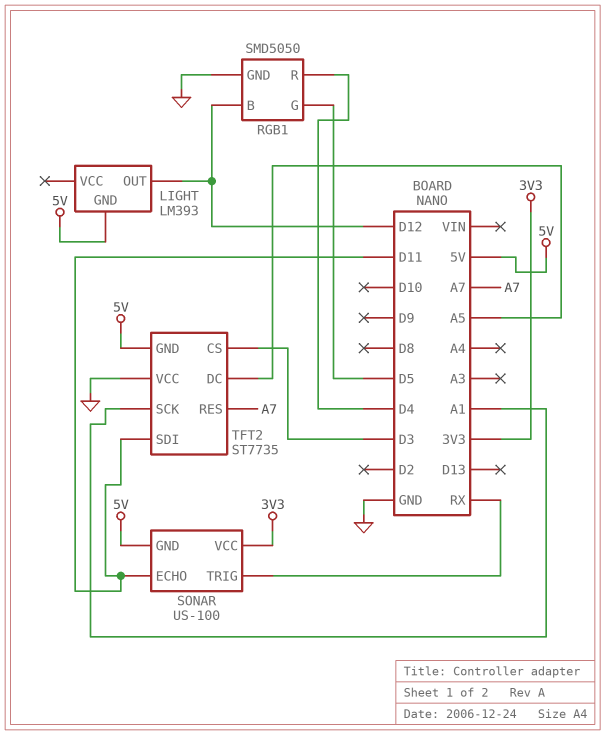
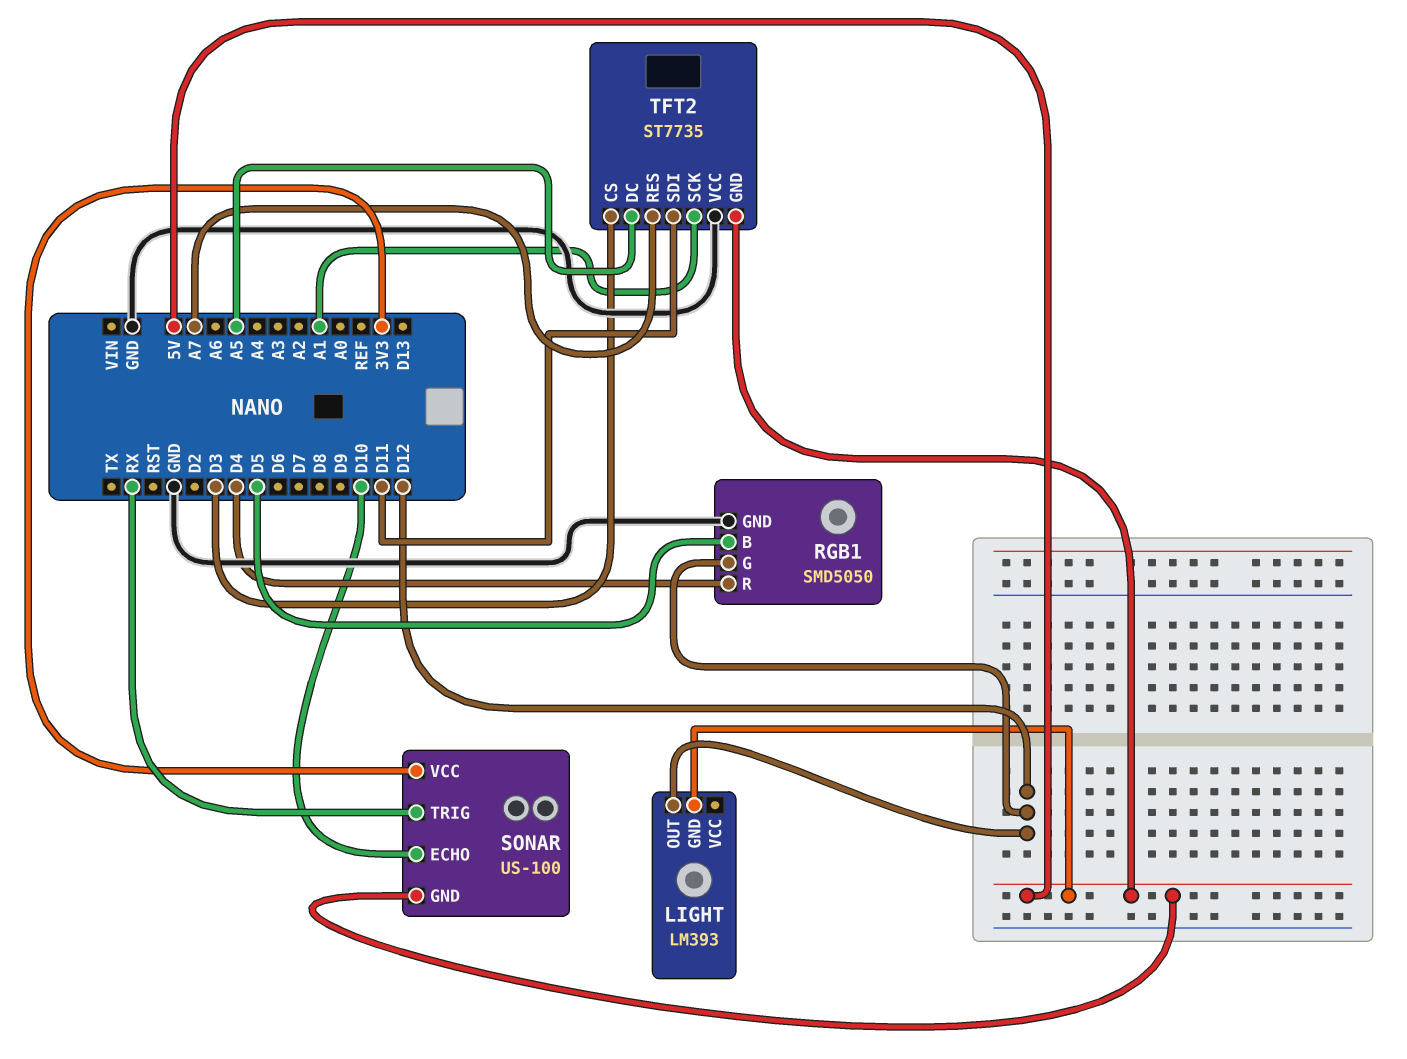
RGB1 pin B: D12 -> D5
RGB1 pin G: D5 -> D12
SONAR pin ECHO: D11 -> D10

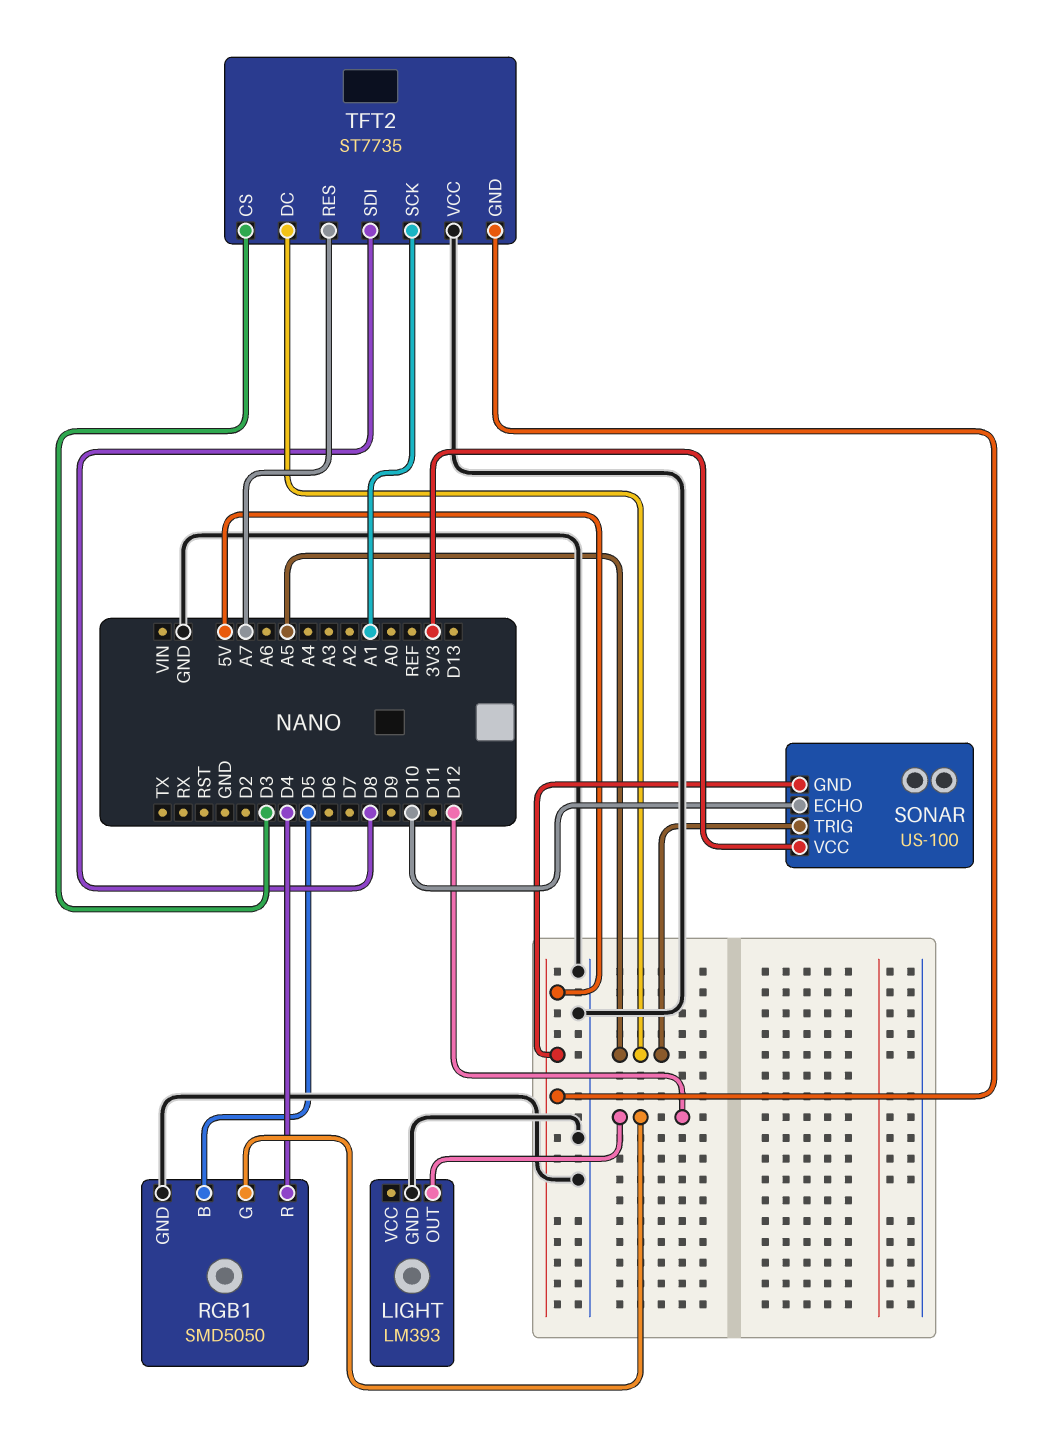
LIGHT pin GND: 5V -> GND
SONAR pin TRIG: RX -> A5
TFT2 pin SDI: D11 -> D8

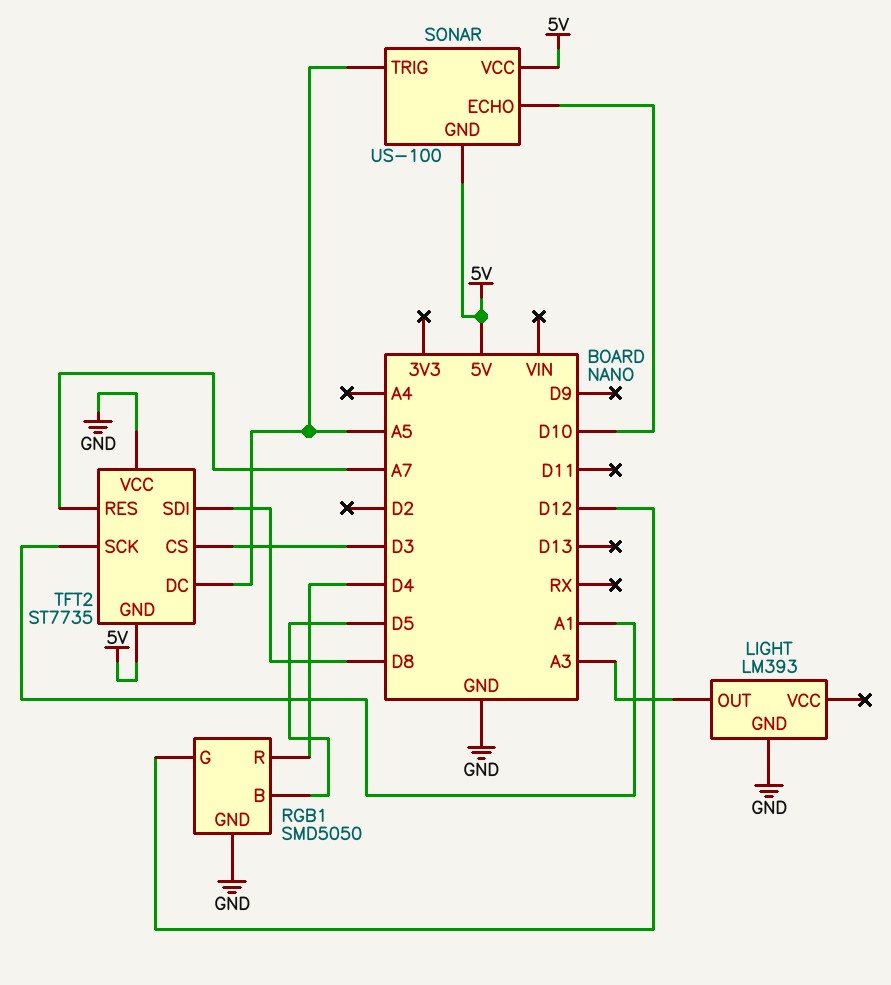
LIGHT pin OUT: D12 -> A3
SONAR pin VCC: 3V3 -> 5V

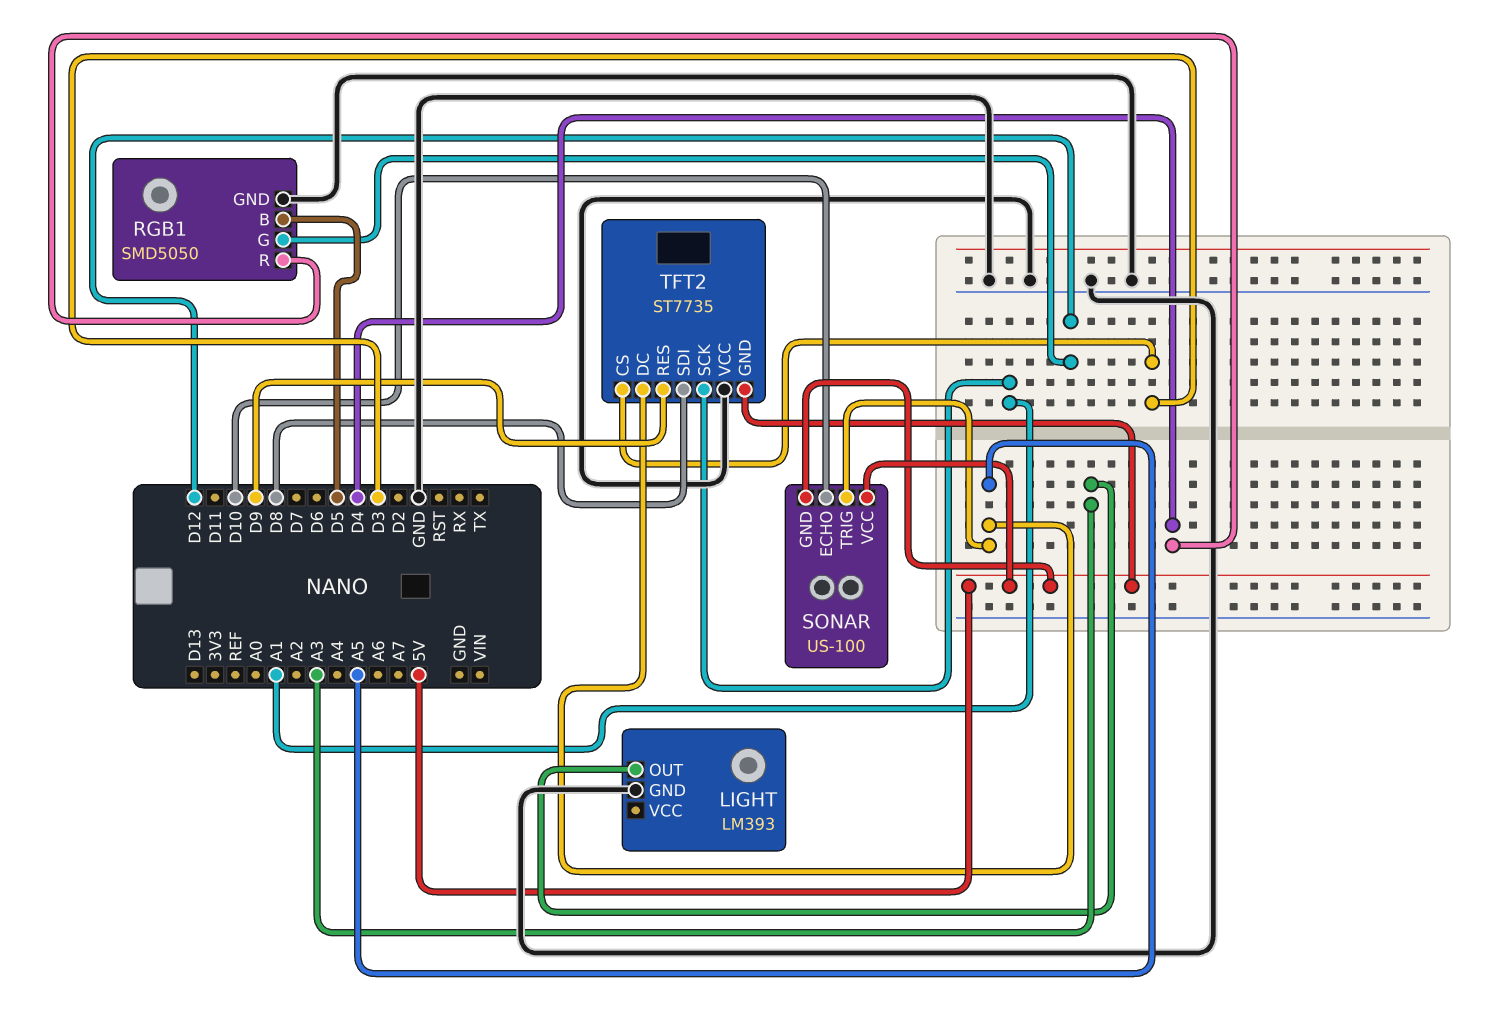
TFT2 pin RES: A7 -> D9

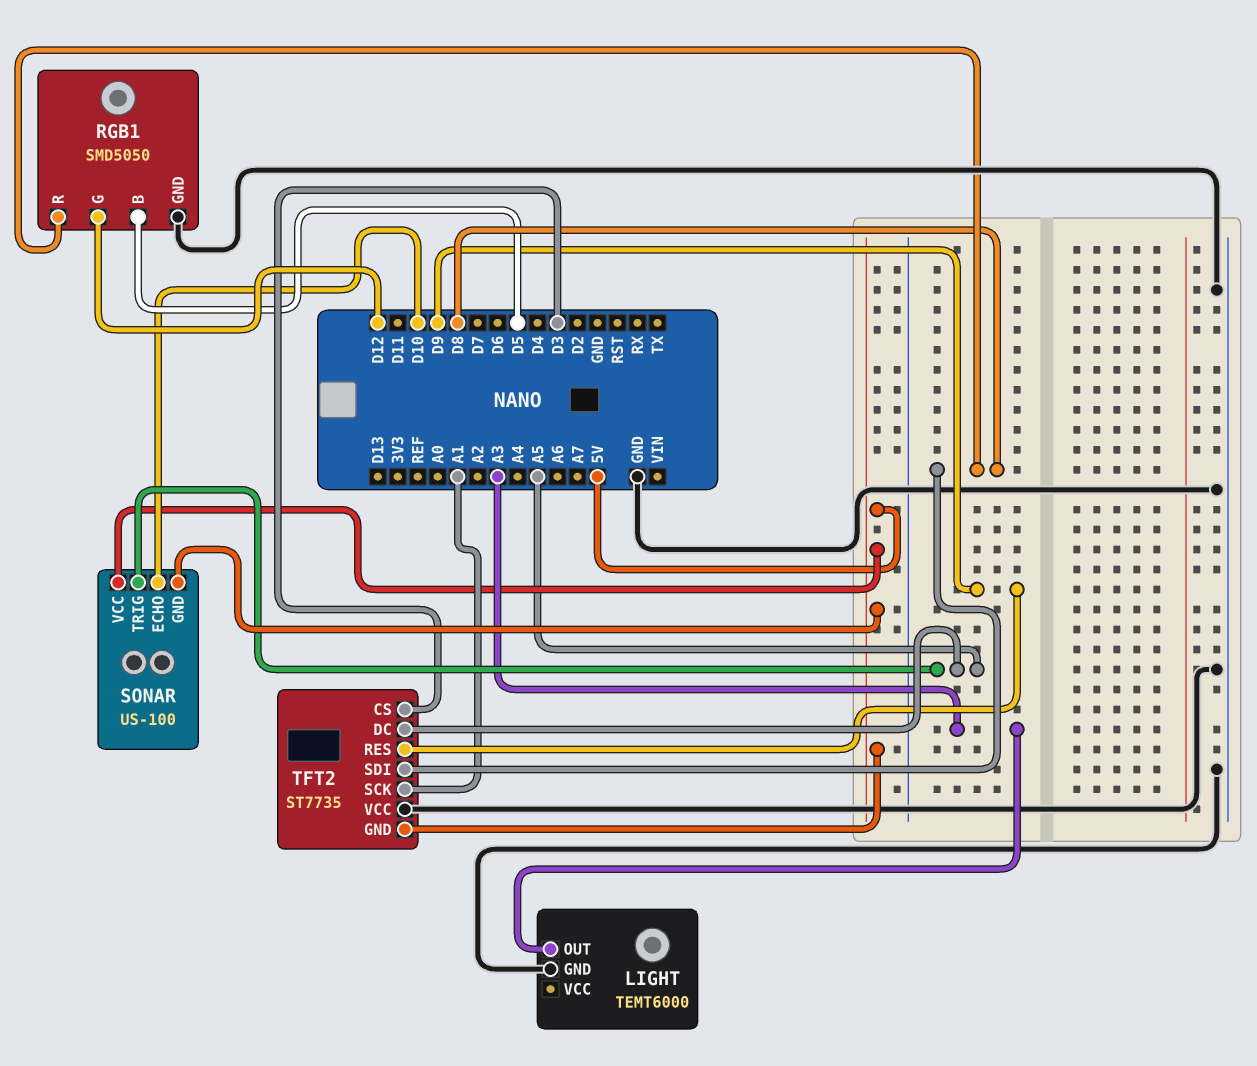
LIGHT: LM393 -> TEMT6000
RGB1 pin R: D4 -> D8

